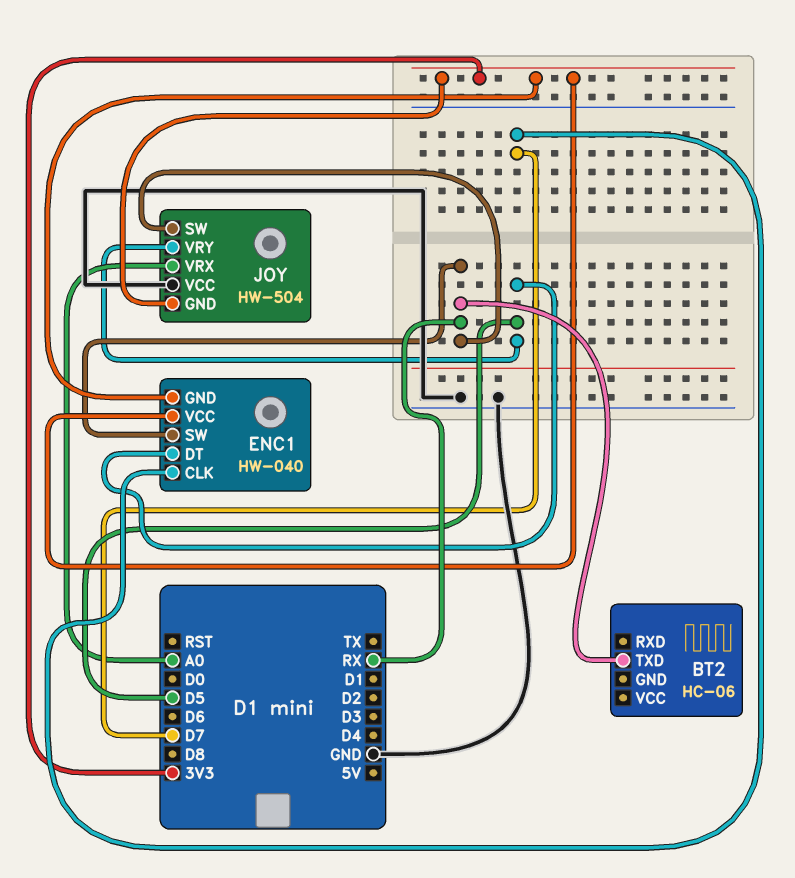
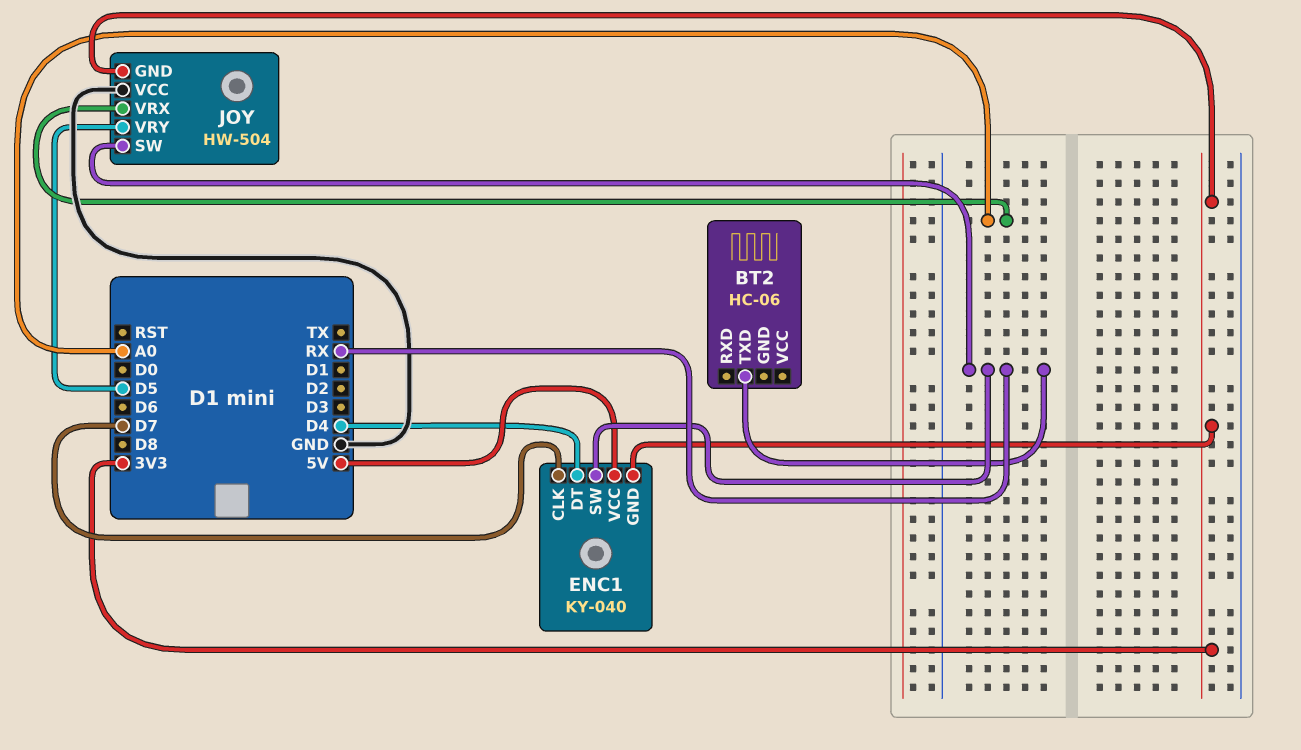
ENC1: HW-040 -> KY-040
ENC1 pin DT: D5 -> D4
ENC1 pin VCC: 3V3 -> 5V

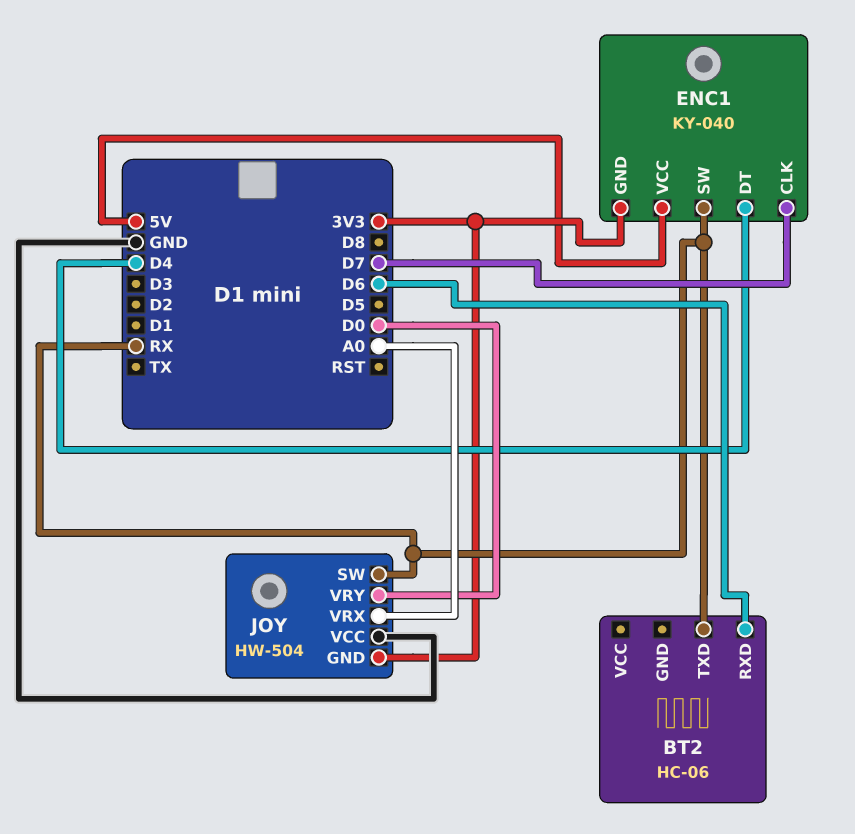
BT2 pin RXD: none -> D6
JOY pin VRY: D5 -> D0

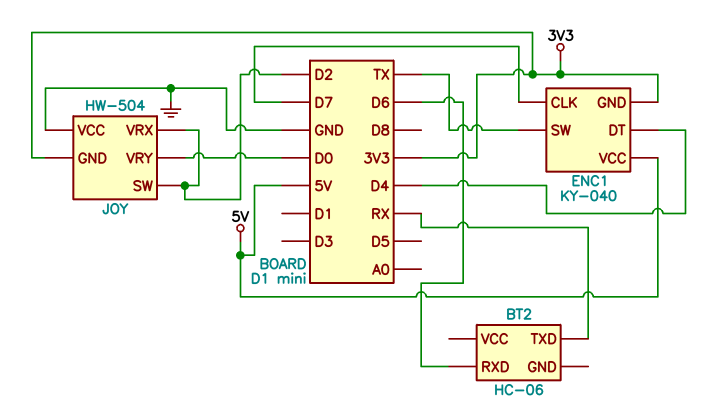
ENC1 pin SW: RX -> TX
JOY pin SW: RX -> D2
JOY pin VRX: A0 -> D2

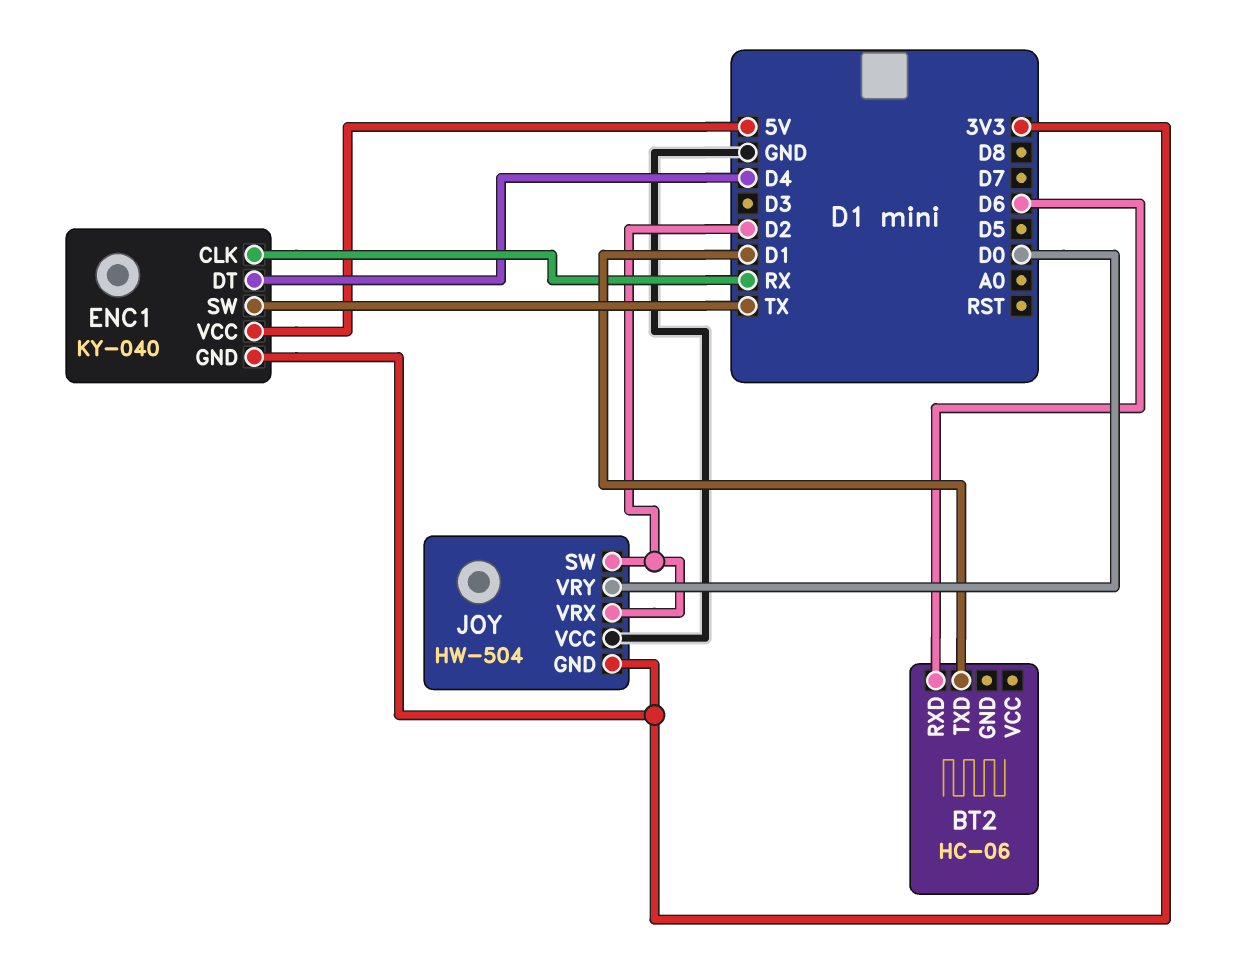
BT2 pin TXD: RX -> D1
ENC1 pin CLK: D7 -> RX

